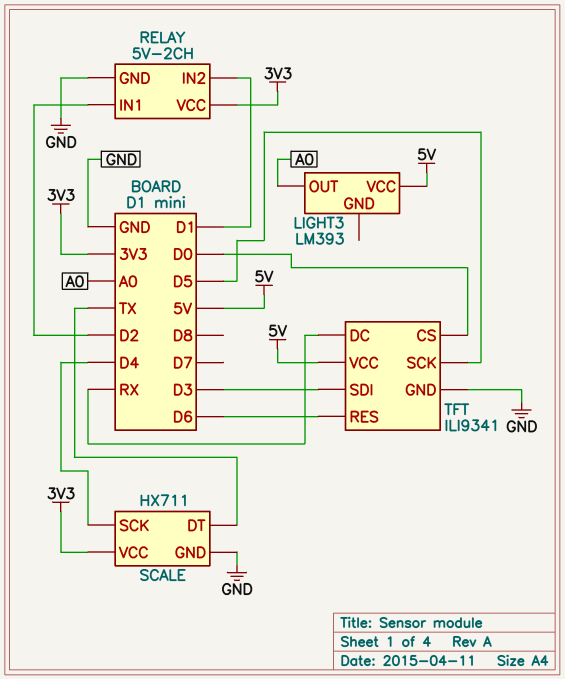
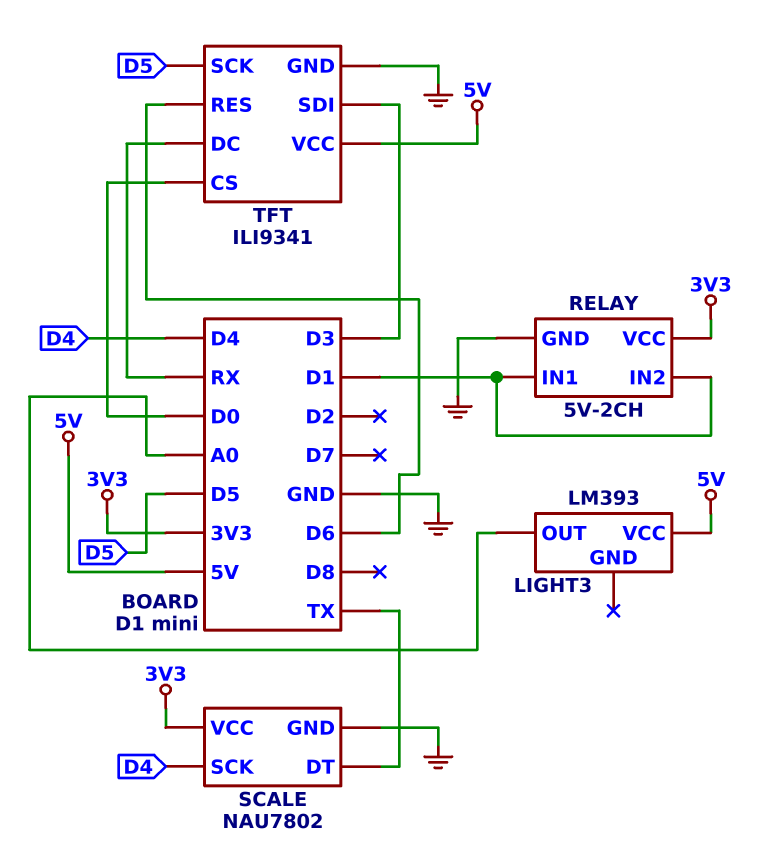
RELAY pin IN1: D2 -> D1
SCALE: HX711 -> NAU7802

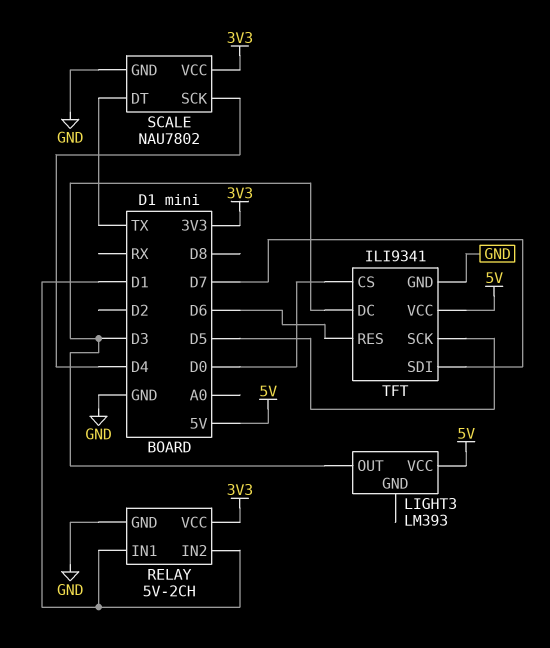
LIGHT3 pin OUT: A0 -> D3
TFT pin DC: RX -> D3
TFT pin SDI: D3 -> D7

